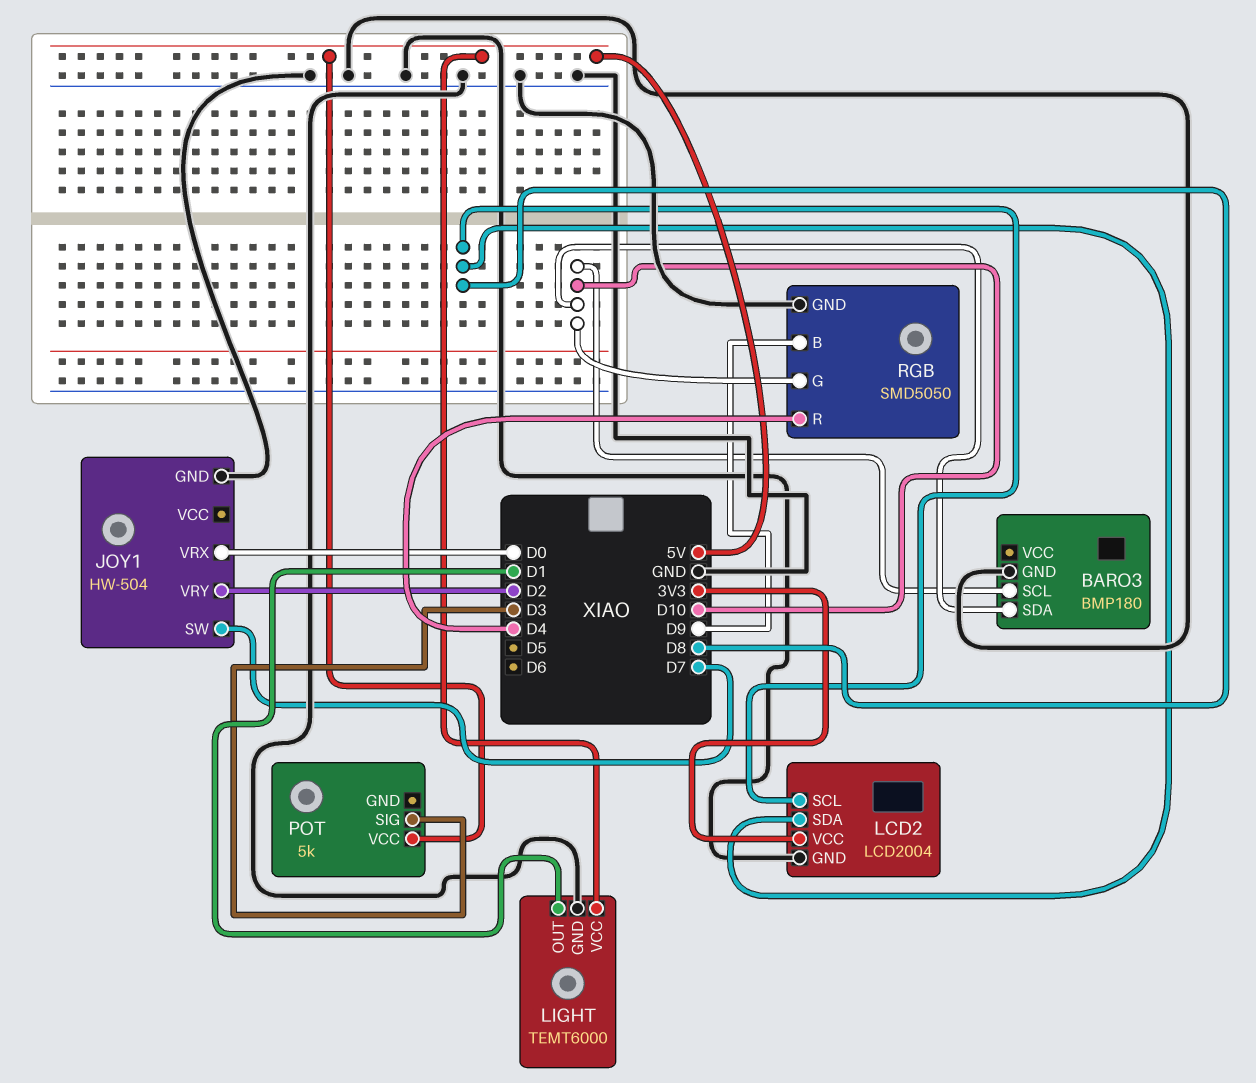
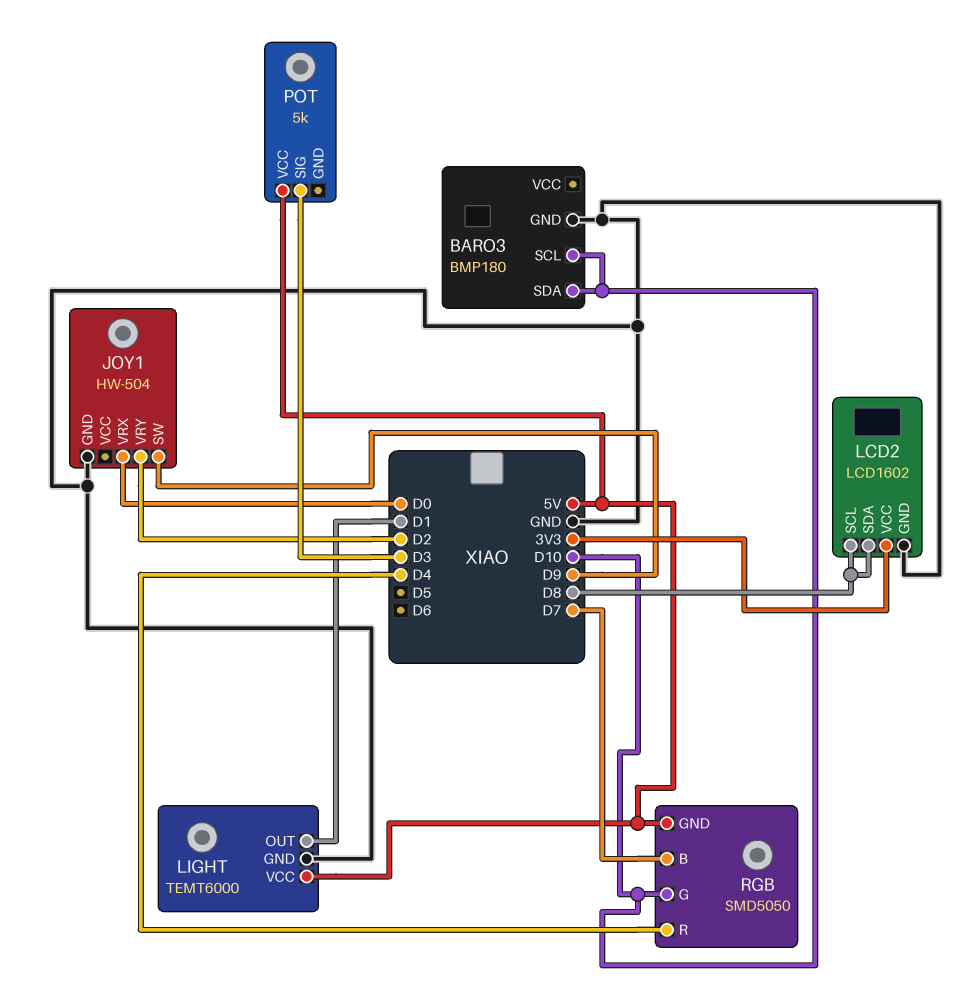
JOY1 pin SW: D7 -> D9
LCD2: LCD2004 -> LCD1602
RGB pin B: D9 -> D7
RGB pin GND: GND -> 5V

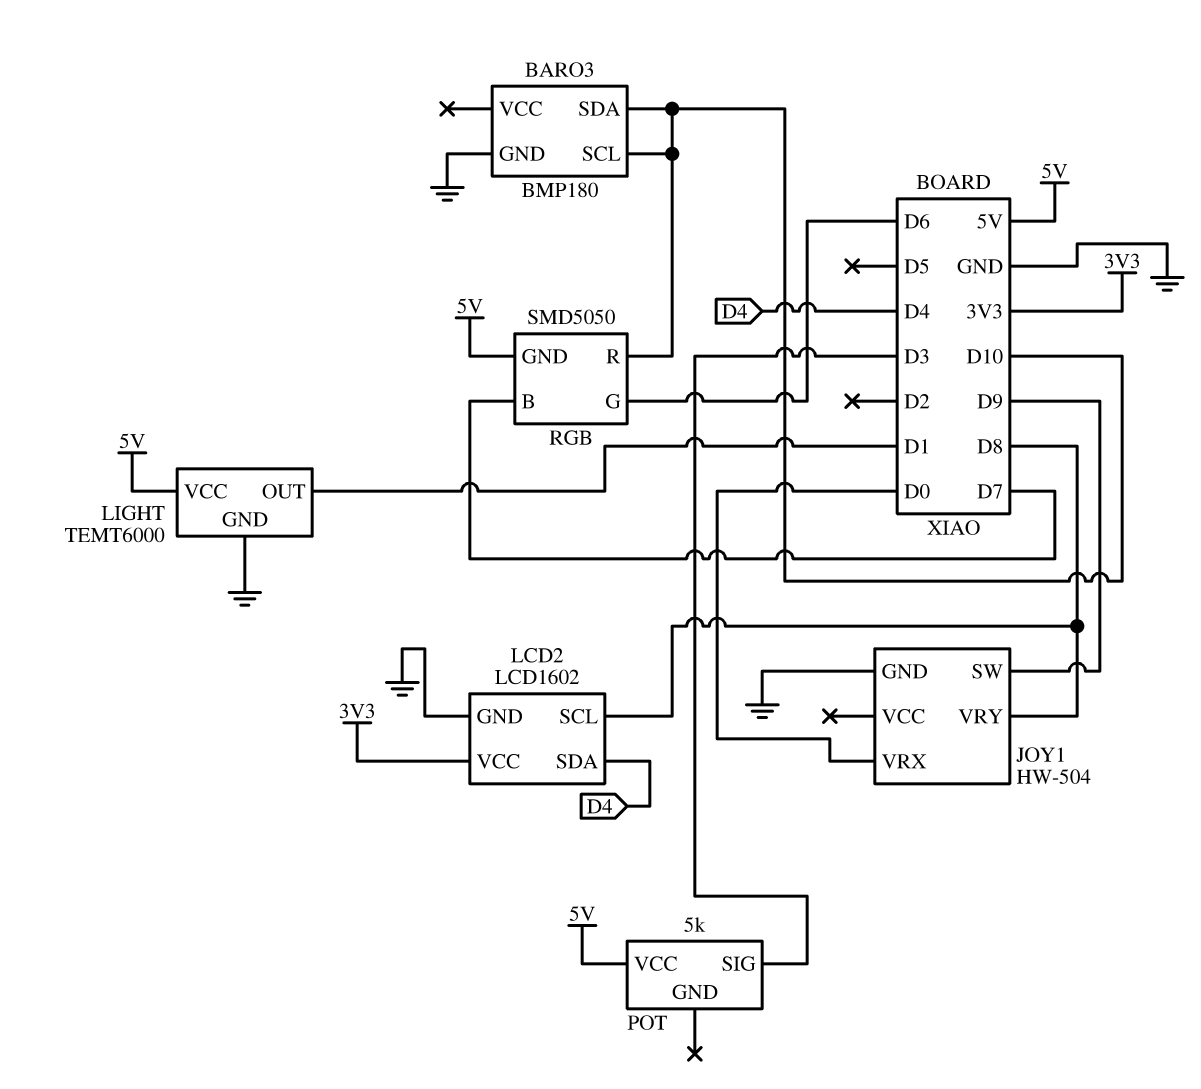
JOY1 pin VRY: D2 -> D8
LCD2 pin SDA: D8 -> D4
RGB pin G: D10 -> D6
RGB pin R: D4 -> D10

